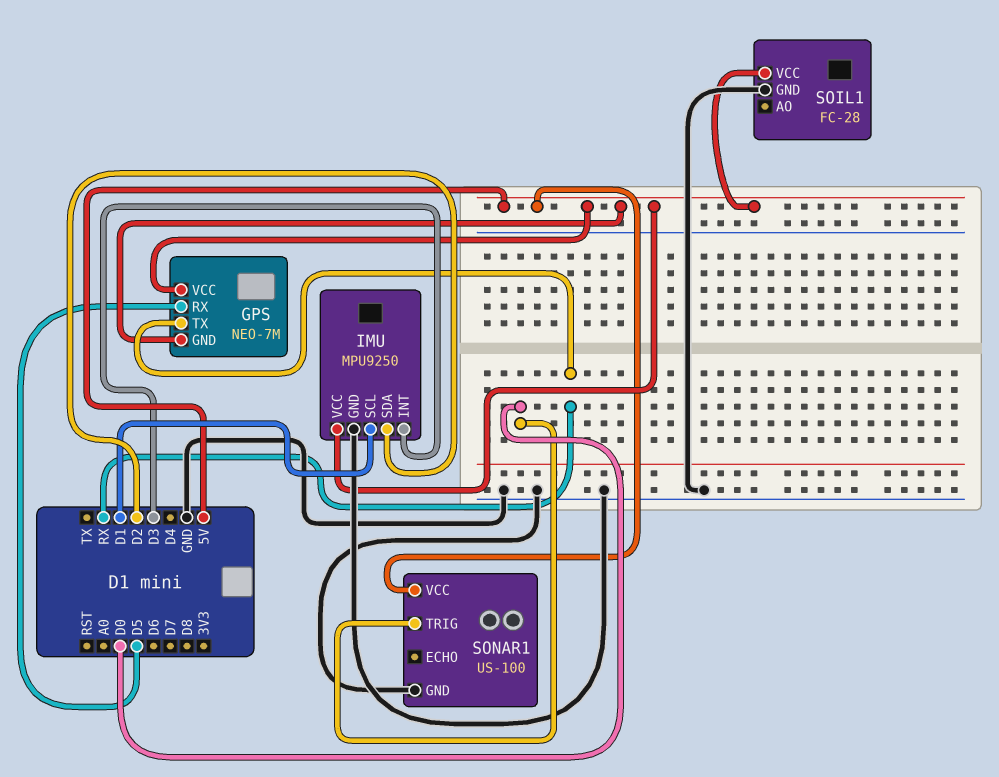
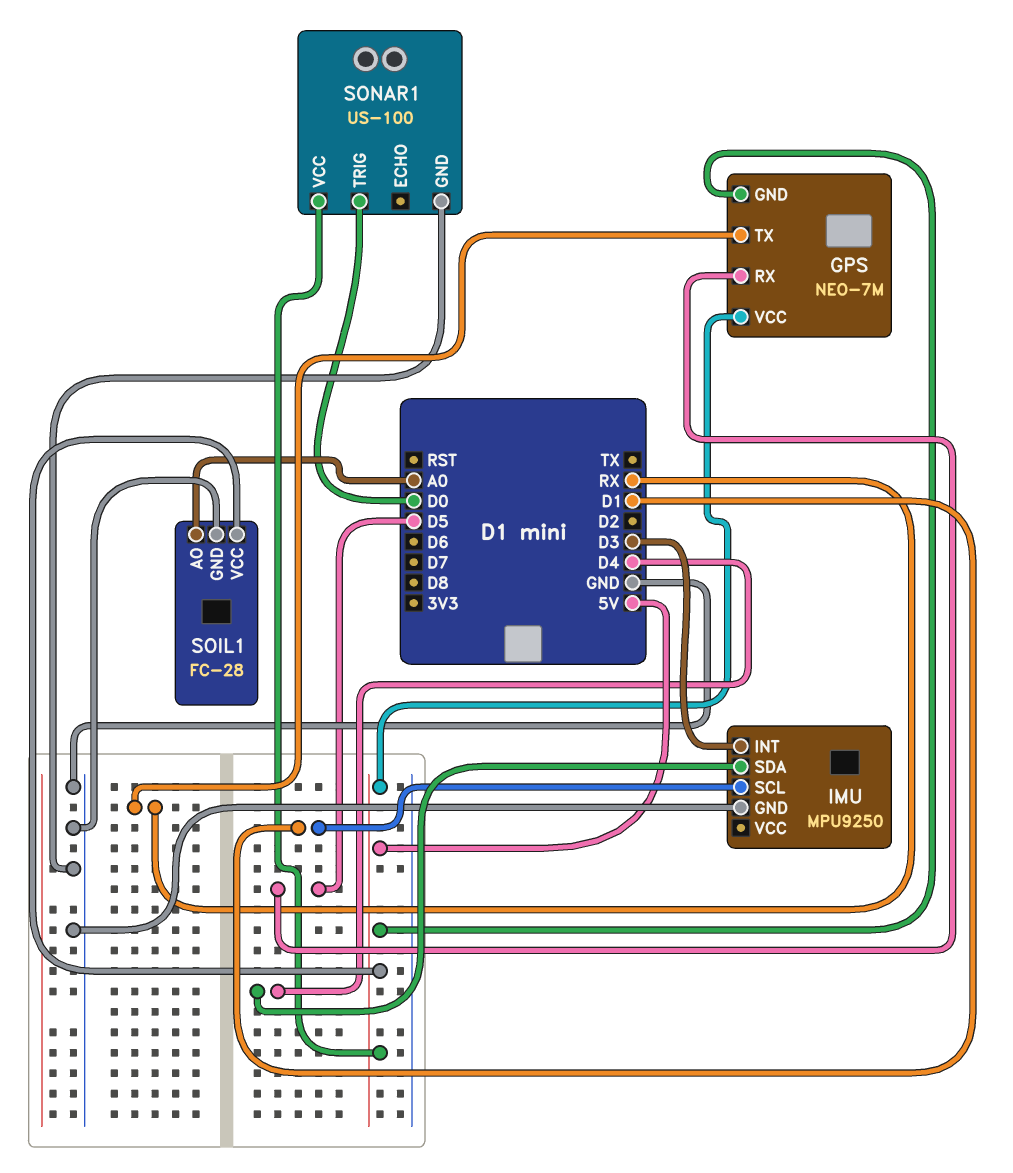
IMU pin SDA: D2 -> D4
IMU pin VCC: 5V -> none
SOIL1 pin AO: none -> A0

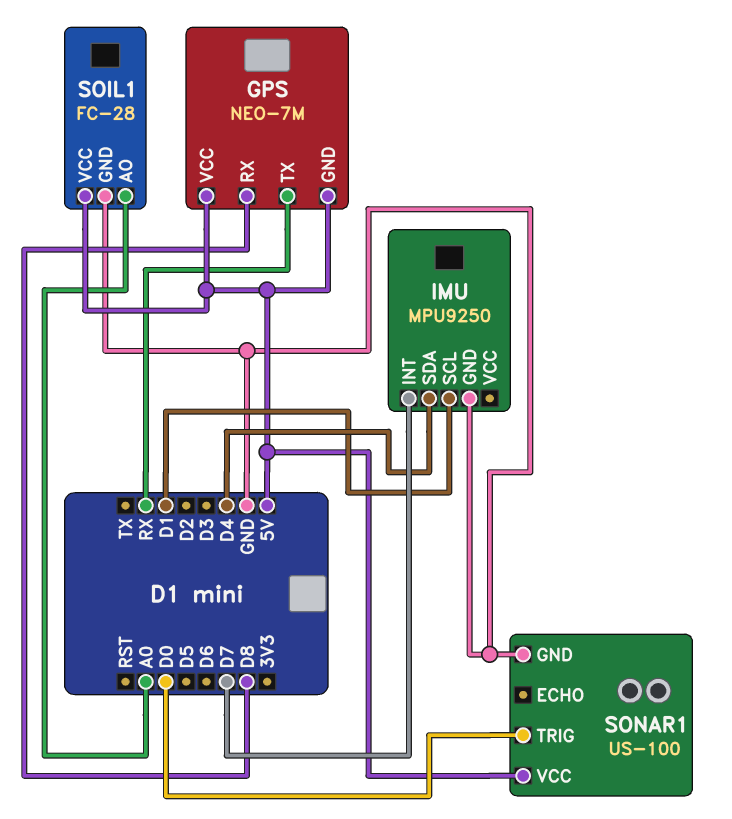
GPS pin RX: D5 -> D8
IMU pin INT: D3 -> D7

